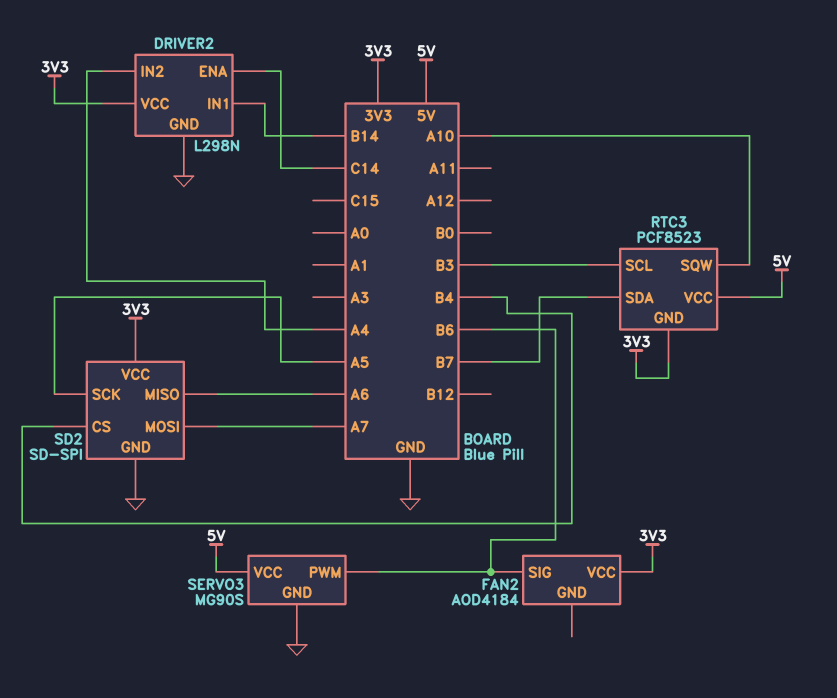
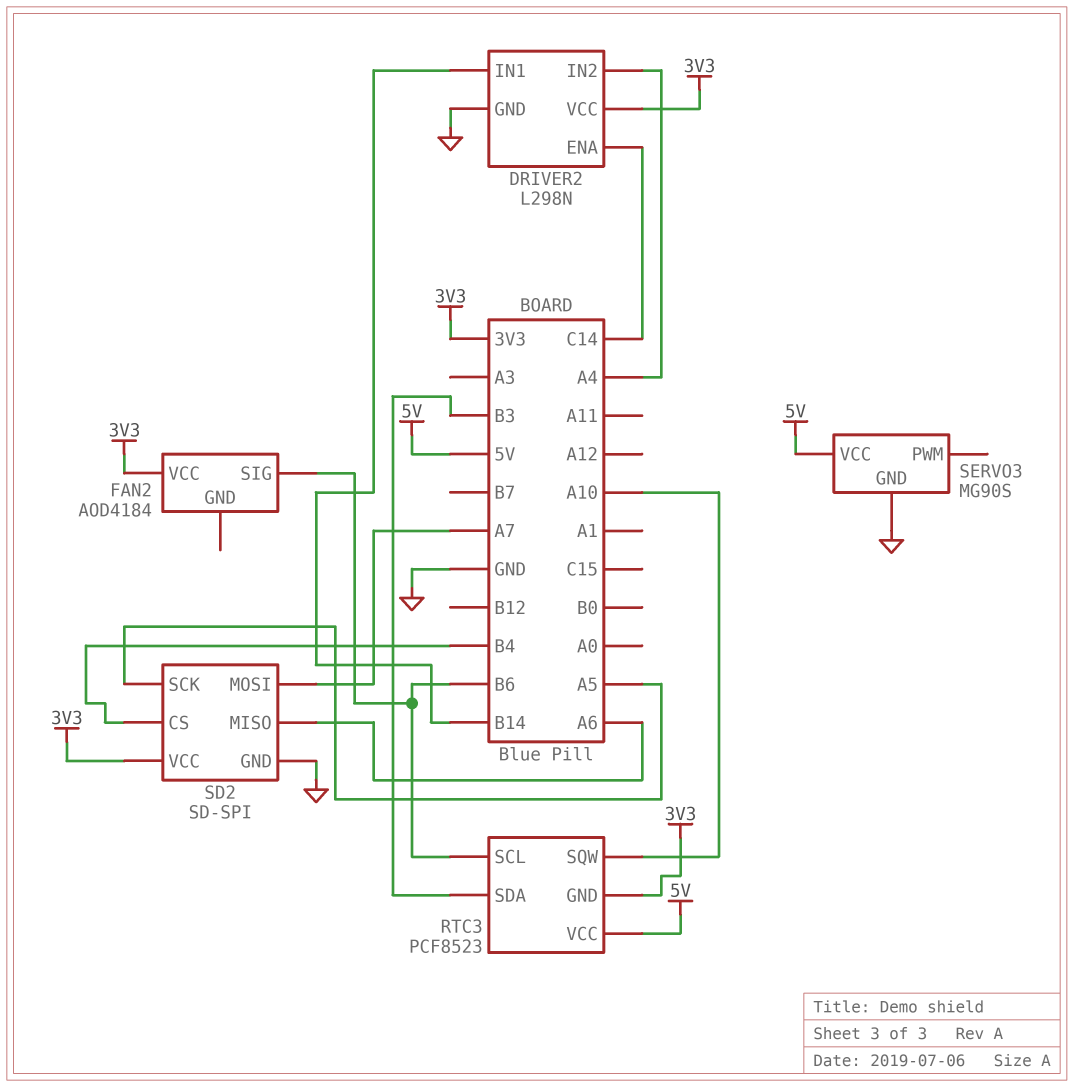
RTC3 pin SCL: B3 -> B6
RTC3 pin SDA: B7 -> B3
SERVO3 pin PWM: B6 -> none

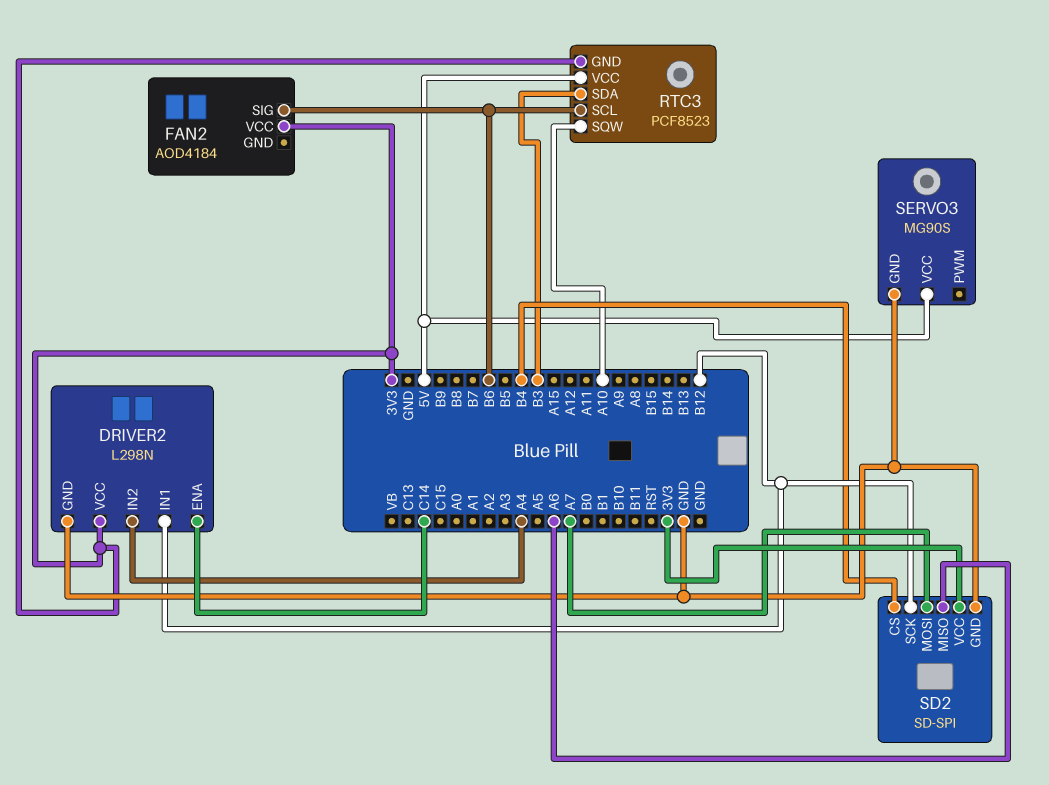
DRIVER2 pin IN1: B14 -> B12
SD2 pin SCK: A5 -> B12

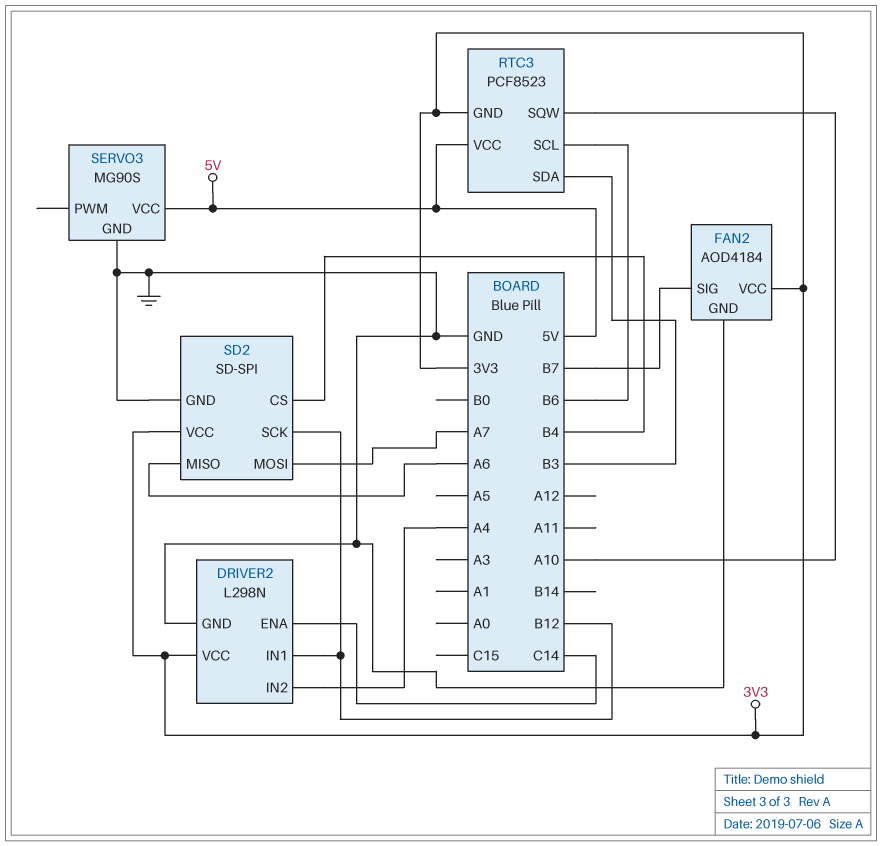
FAN2 pin GND: none -> GND
FAN2 pin SIG: B6 -> B7

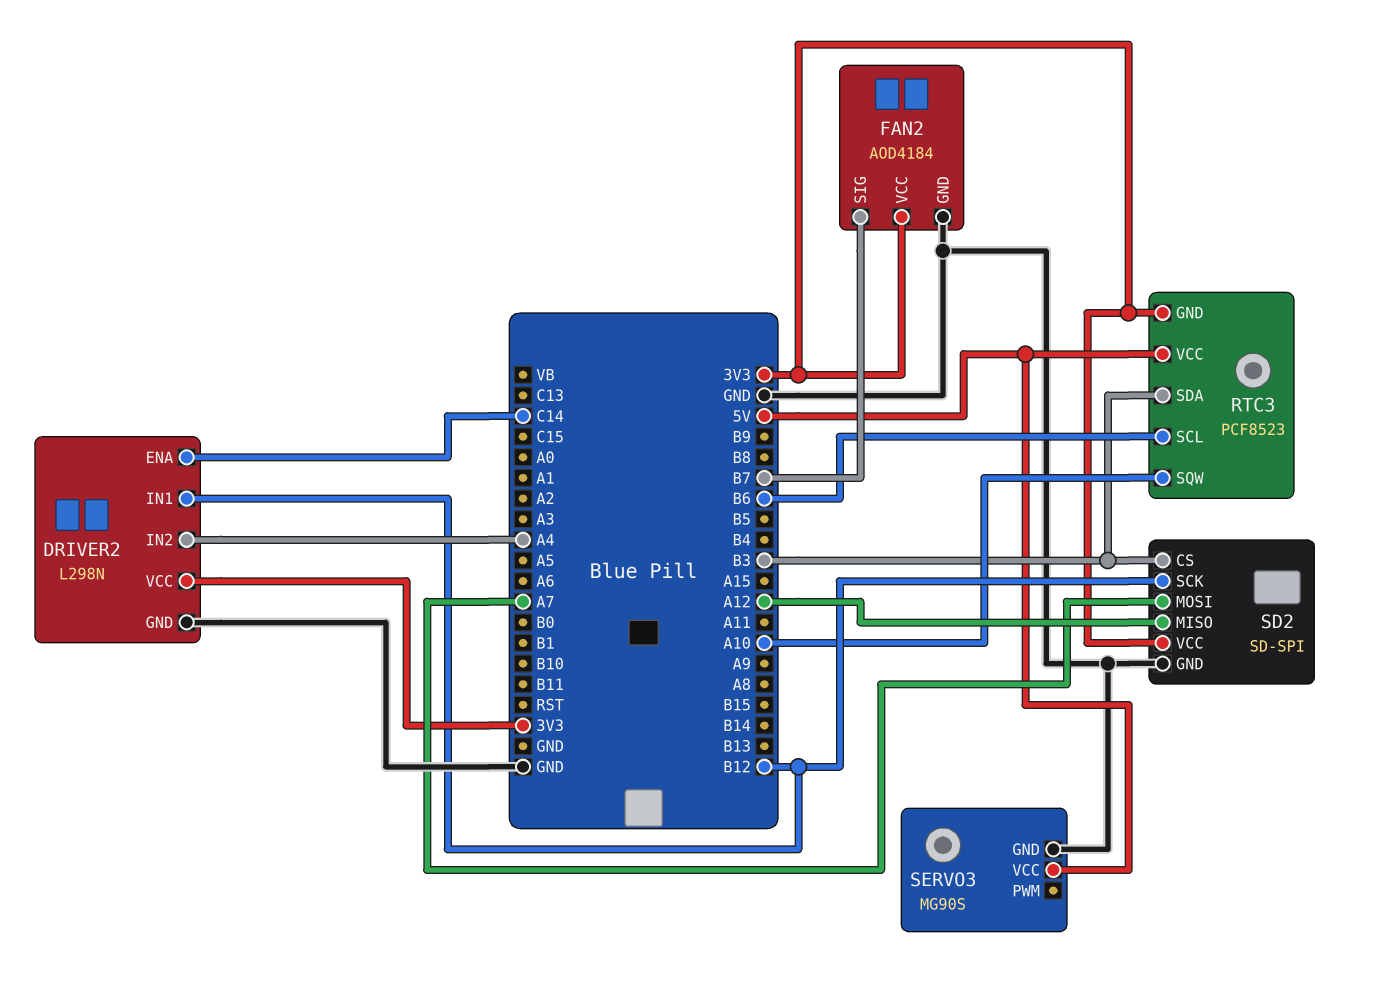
SD2 pin CS: B4 -> B3
SD2 pin MISO: A6 -> A12

